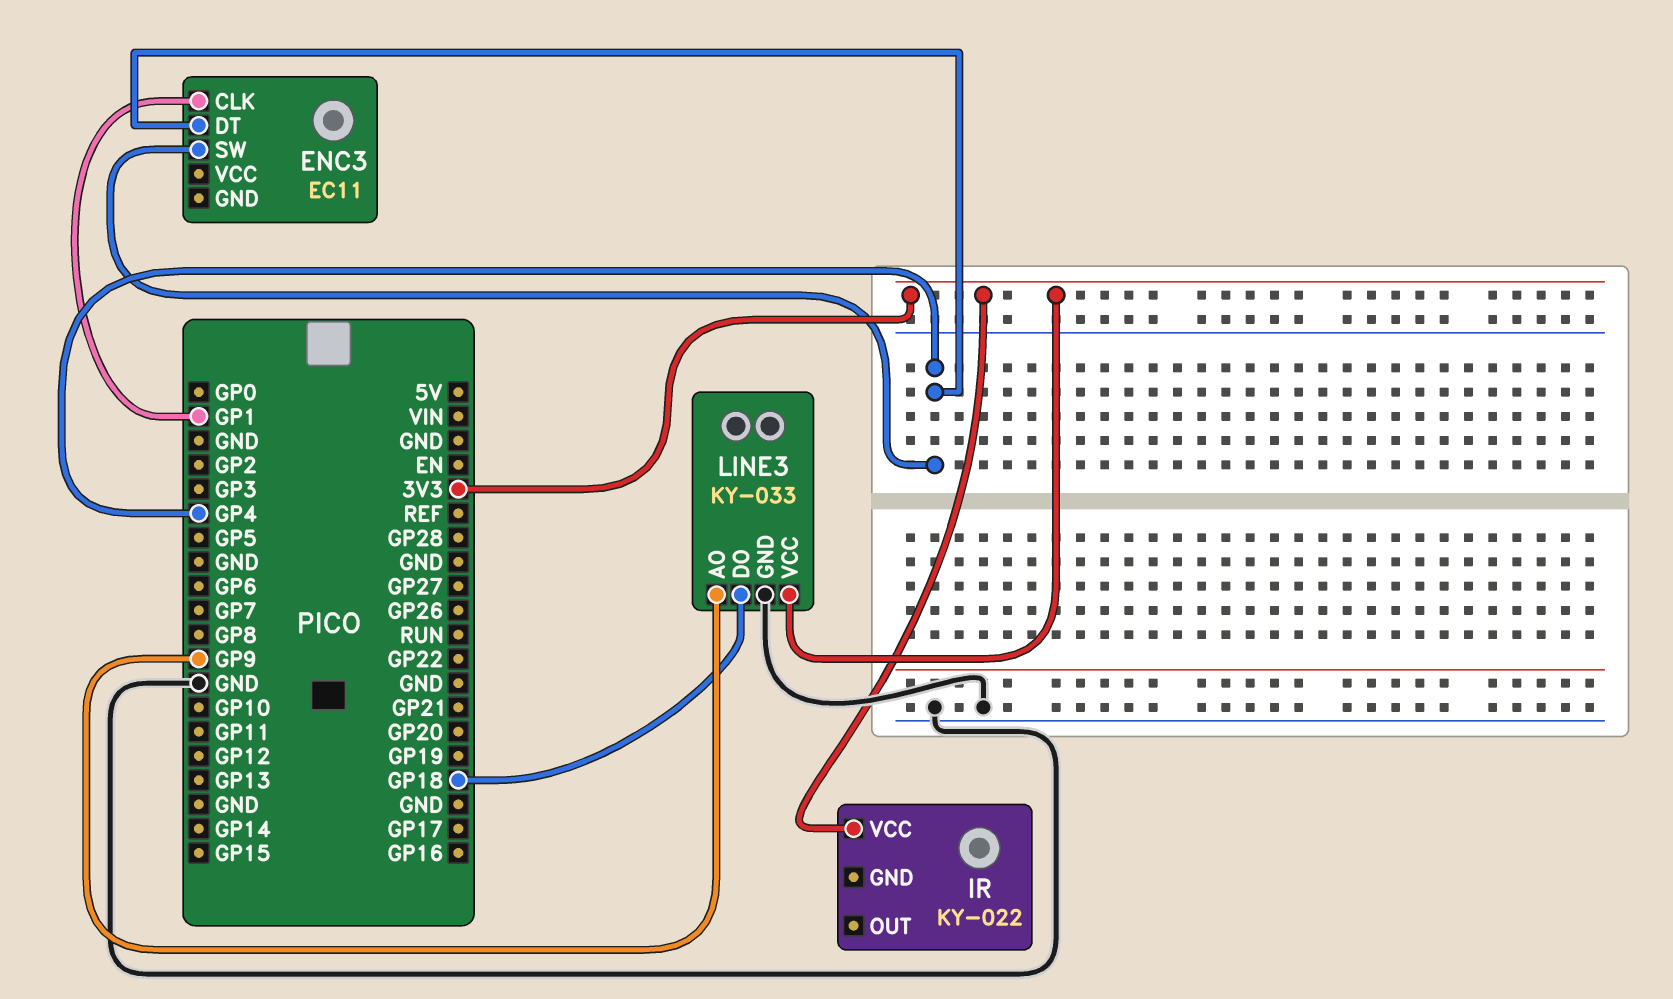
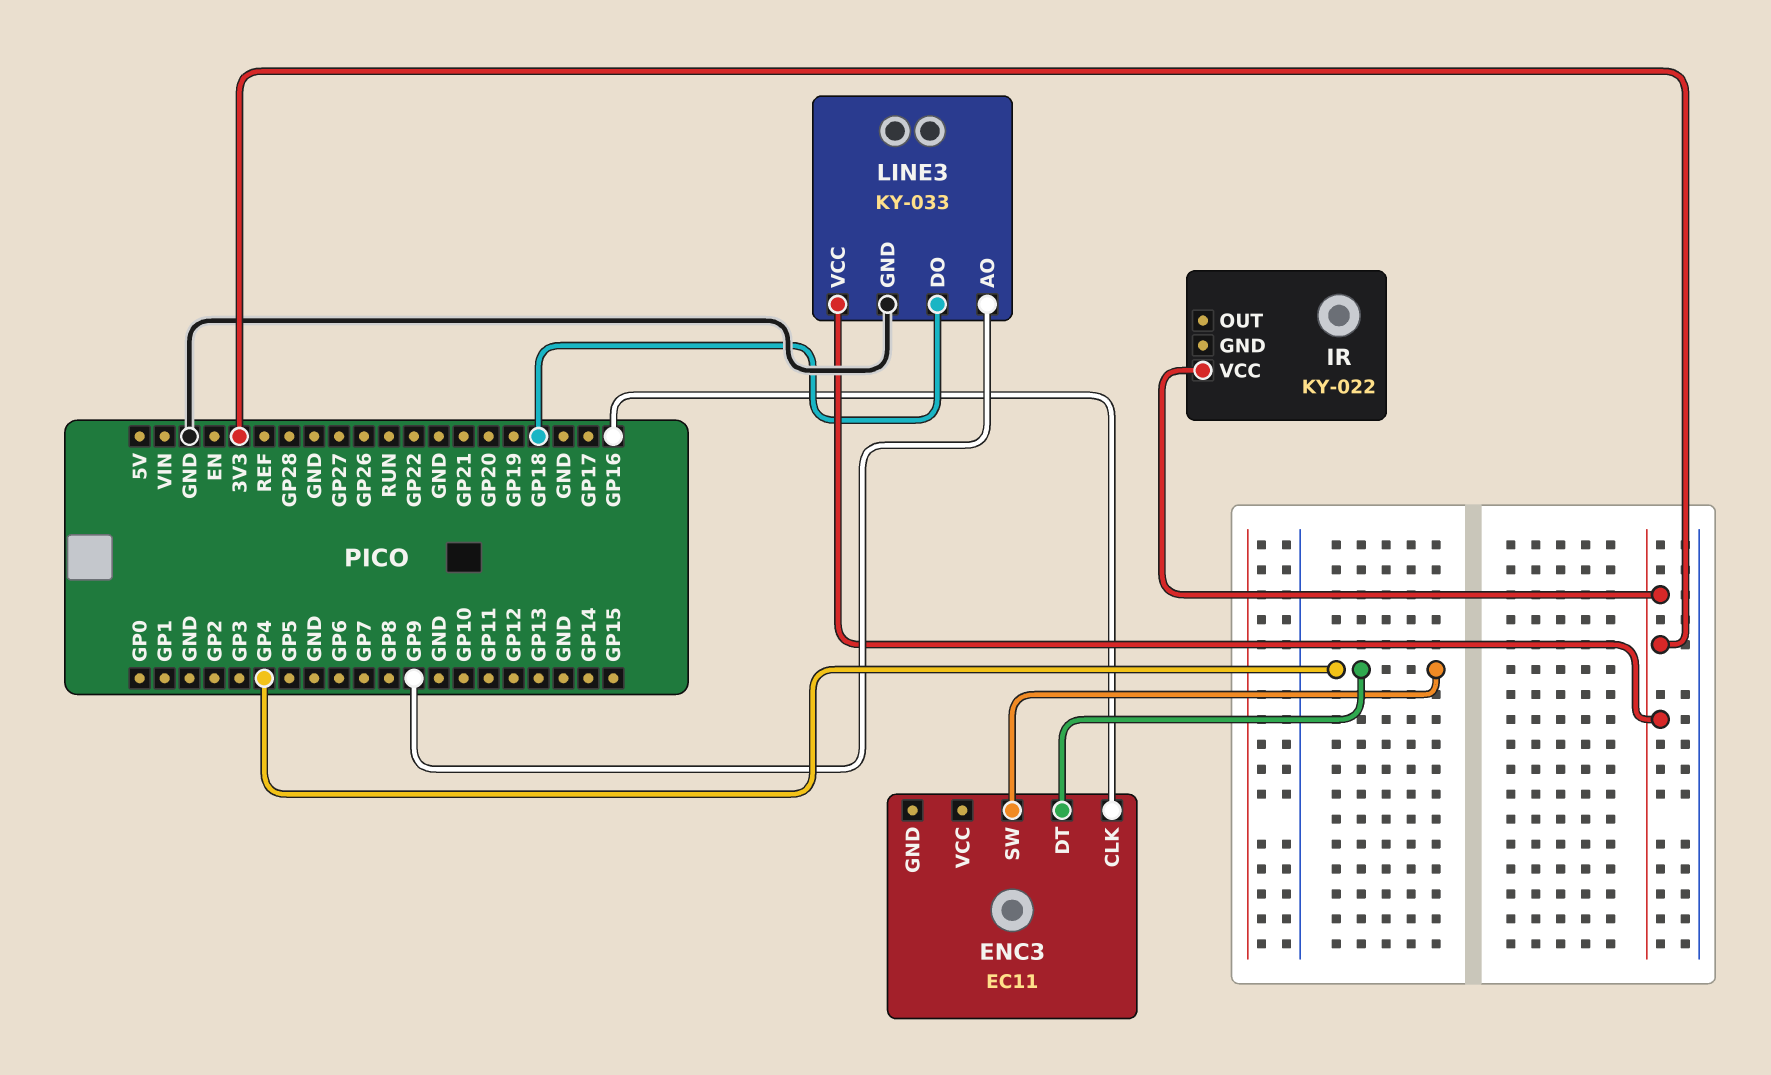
ENC3 pin CLK: GP1 -> GP16

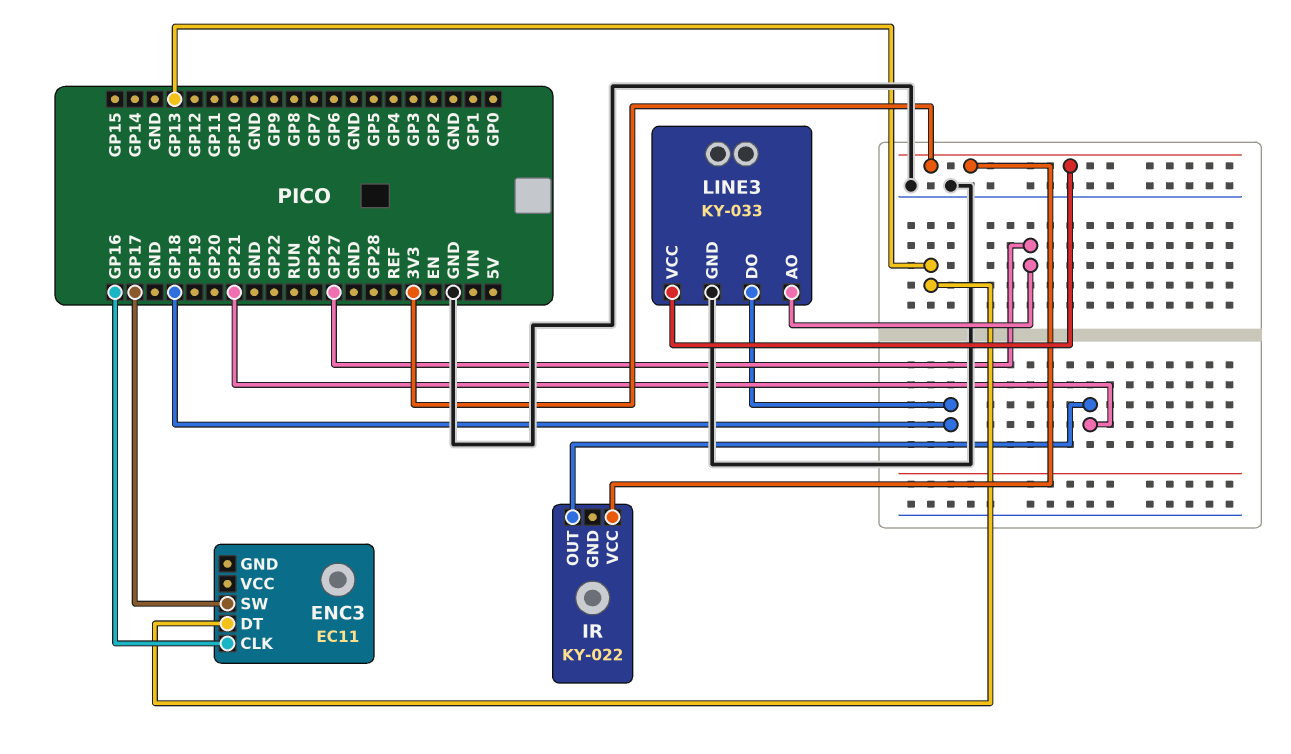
ENC3 pin DT: GP4 -> GP13
ENC3 pin SW: GP4 -> GP17
IR pin OUT: none -> GP21
LINE3 pin AO: GP9 -> GP27

